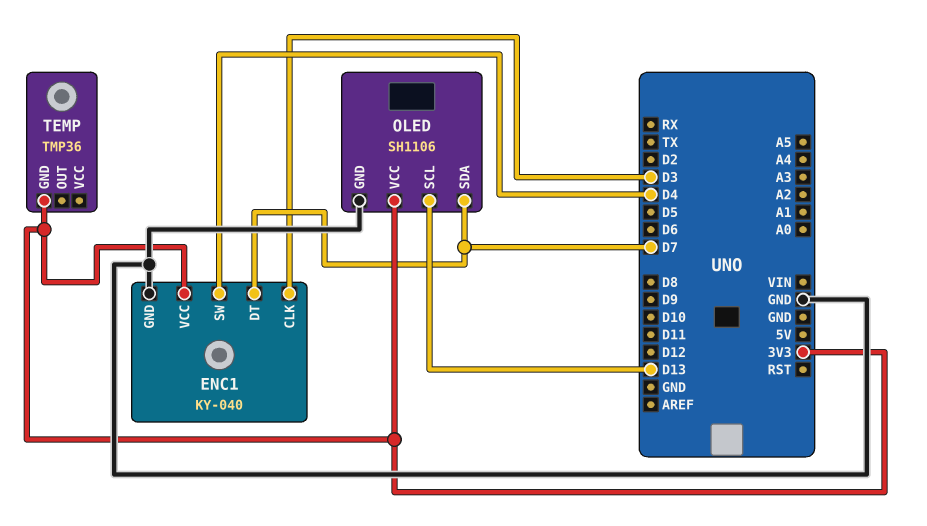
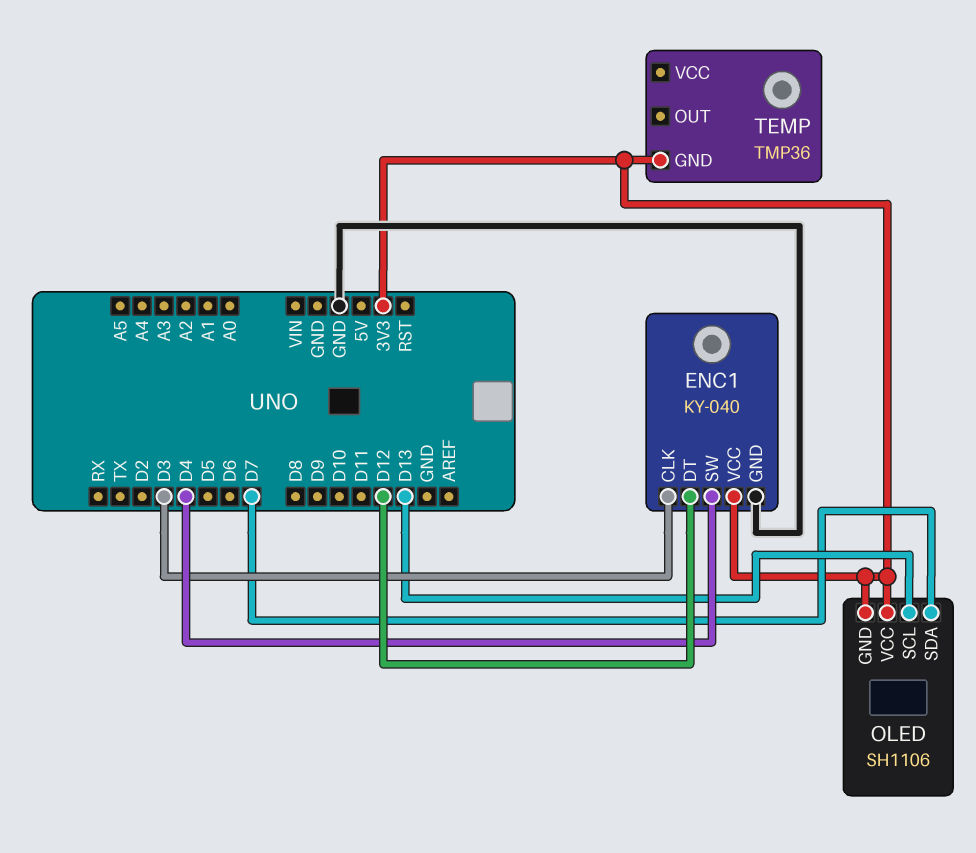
ENC1 pin DT: D7 -> D12
OLED pin GND: GND -> 3V3

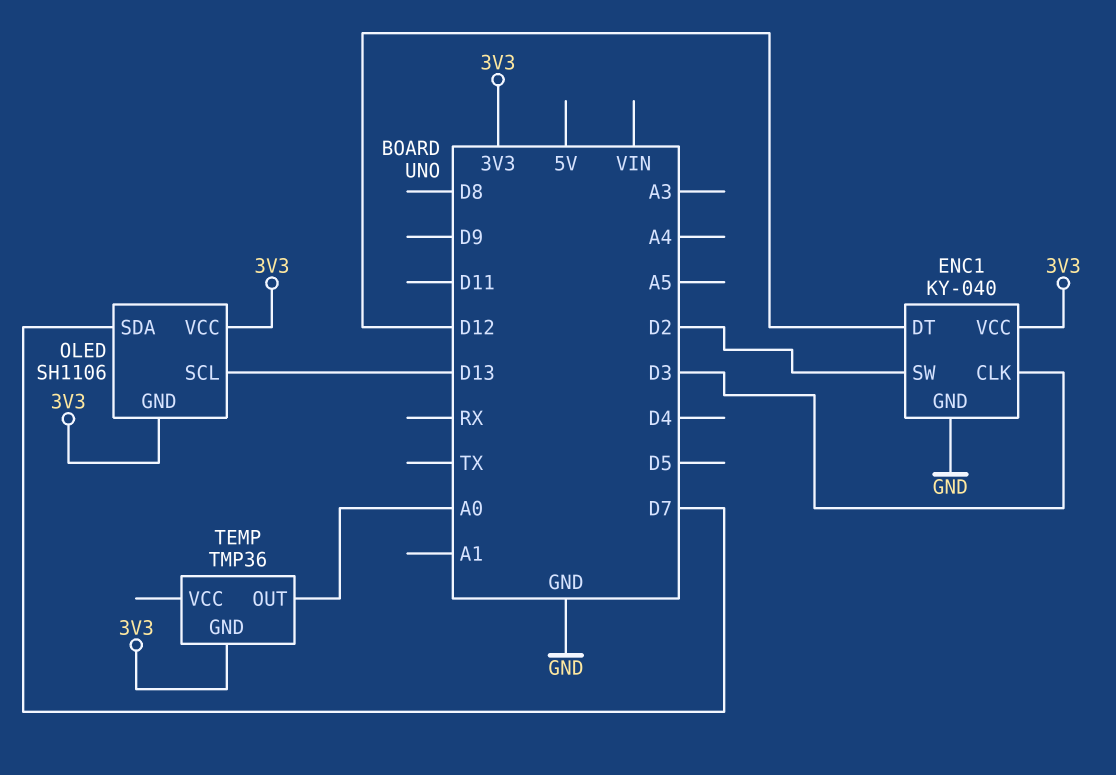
ENC1 pin SW: D4 -> D2
TEMP pin OUT: none -> A0

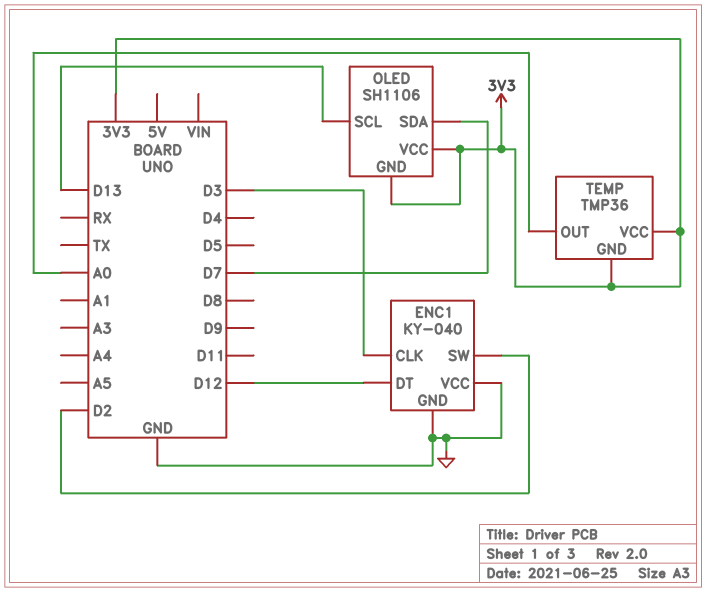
ENC1 pin VCC: 3V3 -> GND
TEMP pin VCC: none -> 3V3

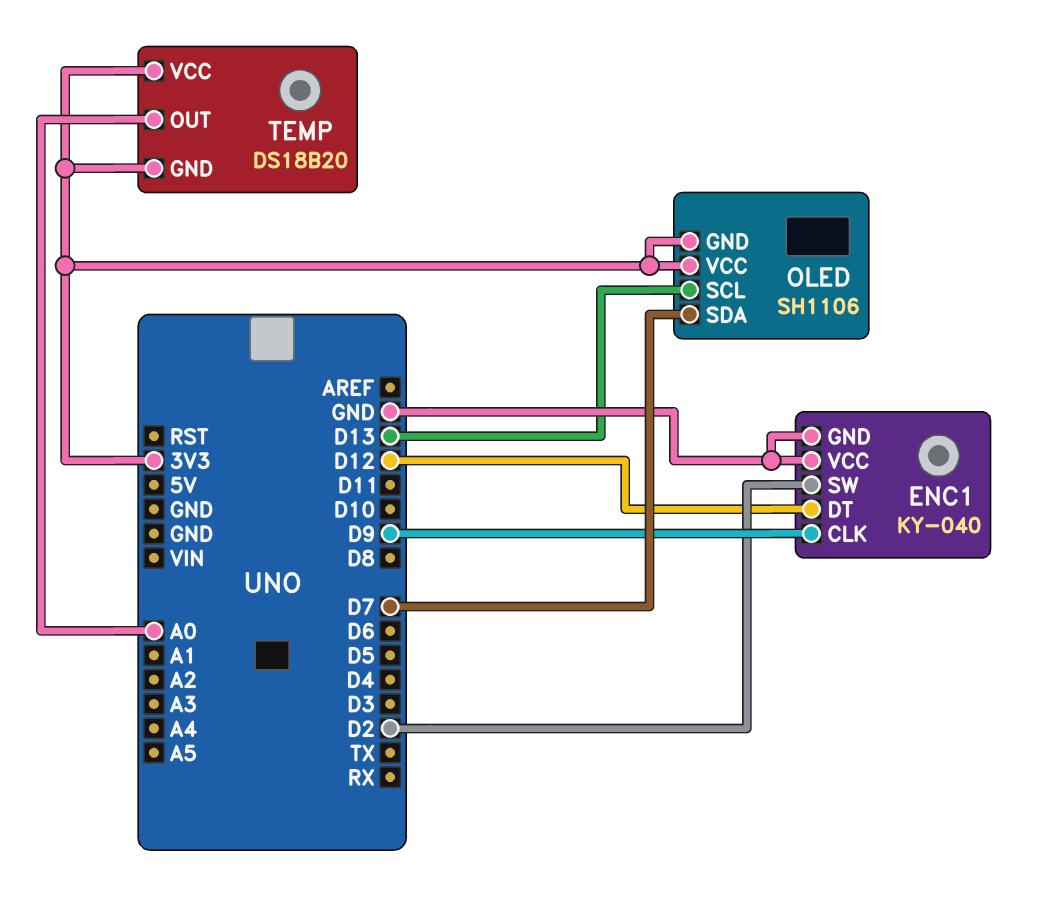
ENC1 pin CLK: D3 -> D9
TEMP: TMP36 -> DS18B20

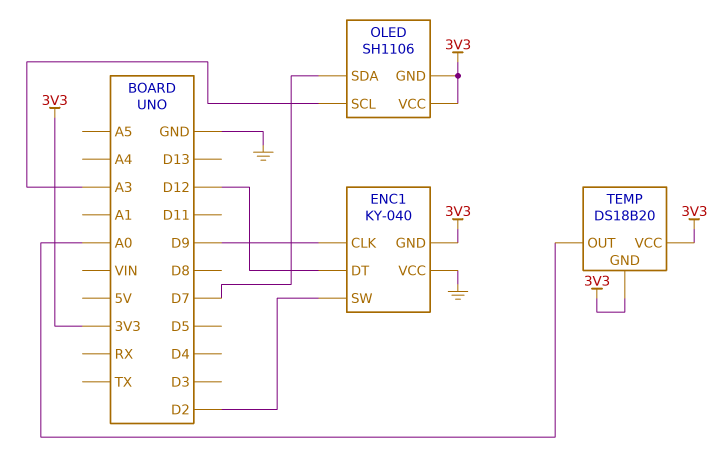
ENC1 pin GND: GND -> 3V3
OLED pin SCL: D13 -> A3

